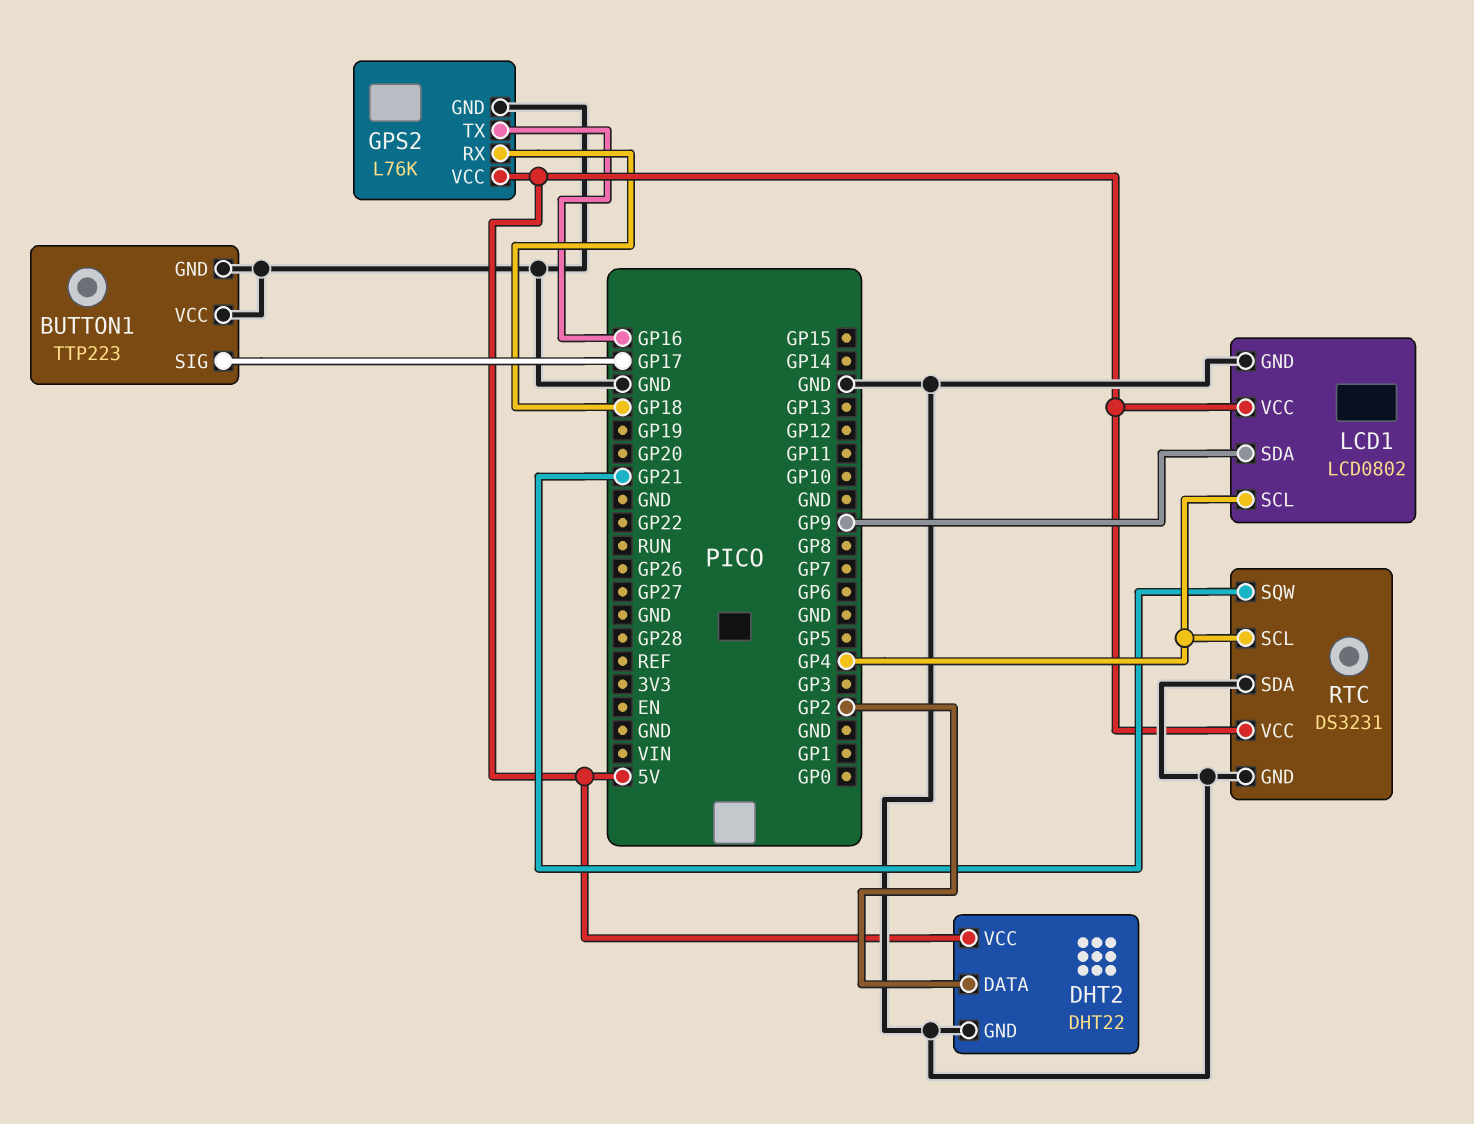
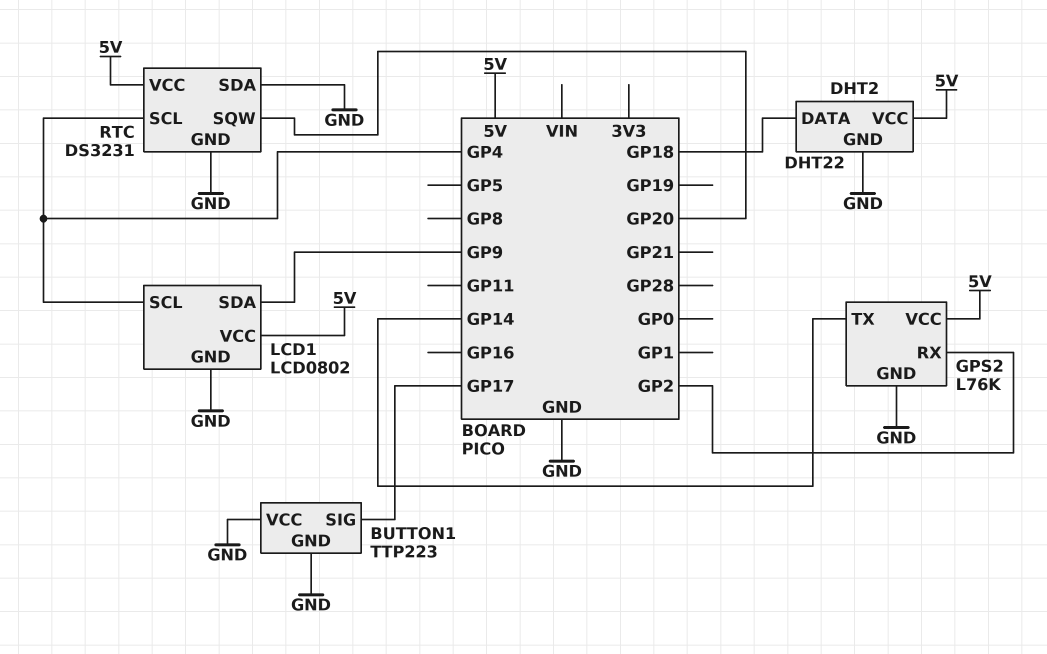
DHT2 pin DATA: GP2 -> GP18
GPS2 pin RX: GP18 -> GP2
GPS2 pin TX: GP16 -> GP14
RTC pin SQW: GP21 -> GP20

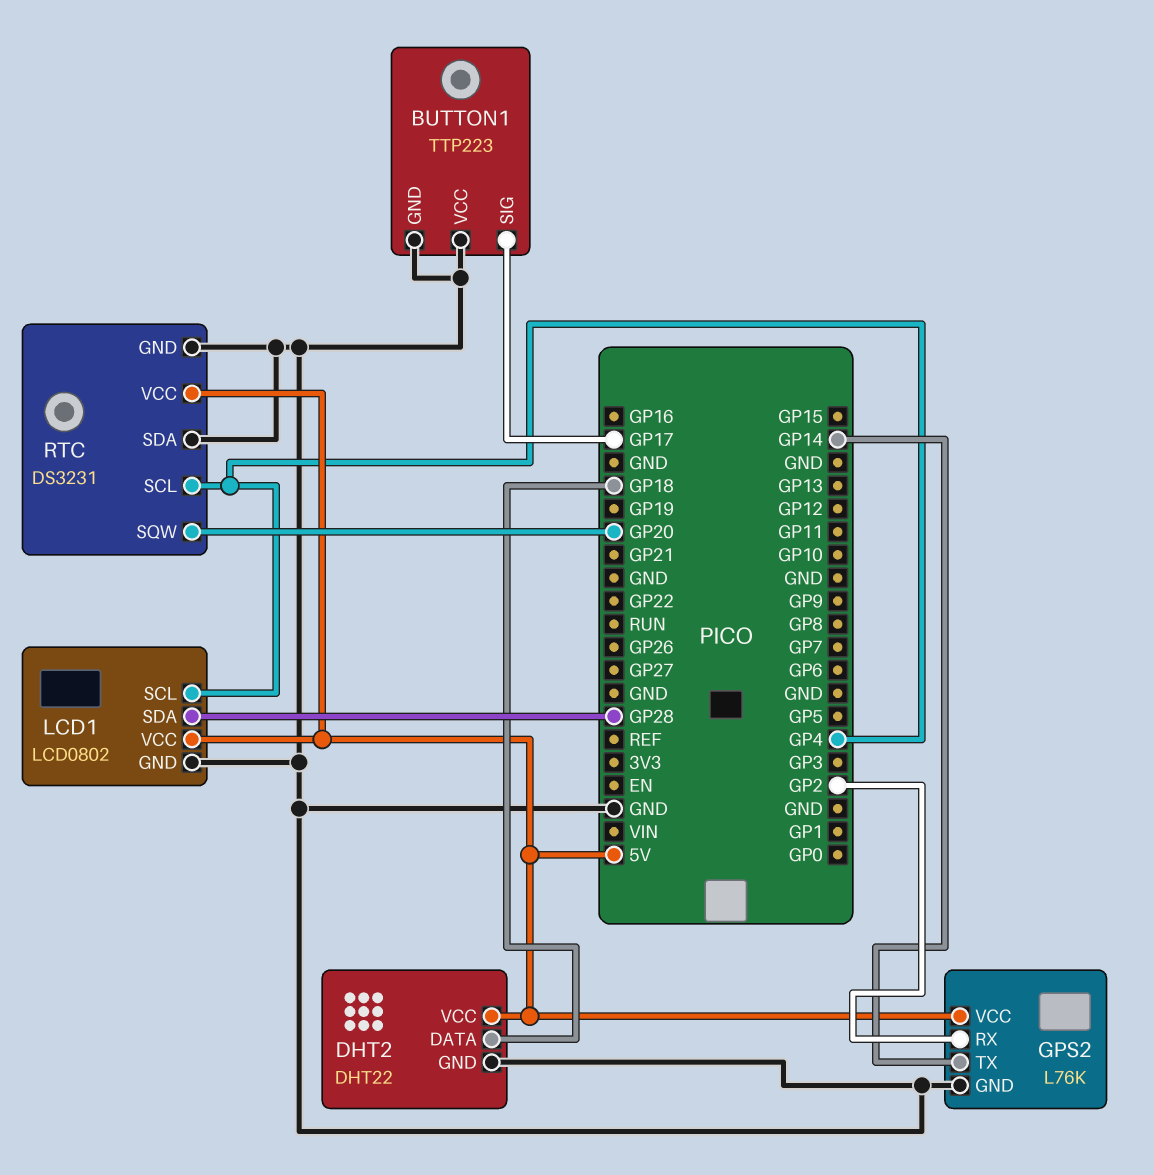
LCD1 pin SDA: GP9 -> GP28

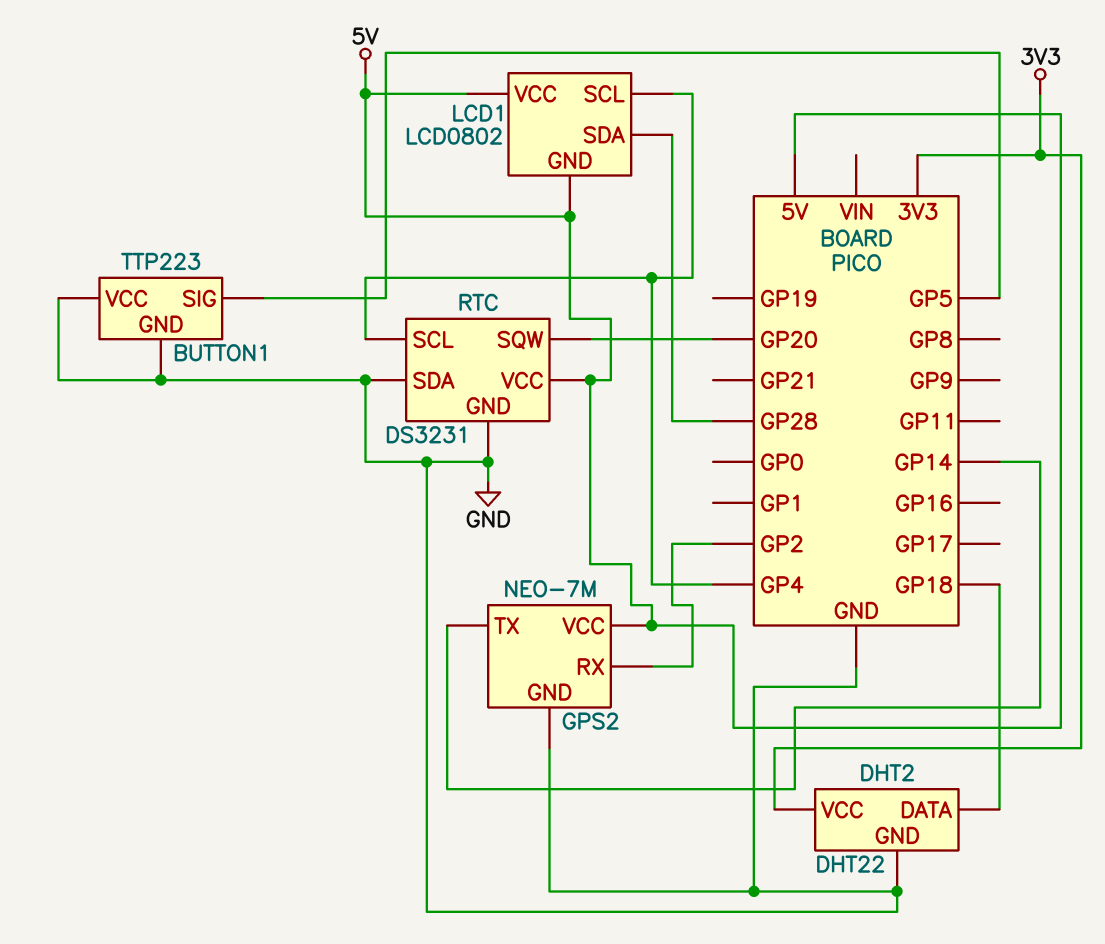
BUTTON1 pin SIG: GP17 -> GP5
DHT2 pin VCC: 5V -> 3V3
GPS2: L76K -> NEO-7M
LCD1 pin GND: GND -> 5V

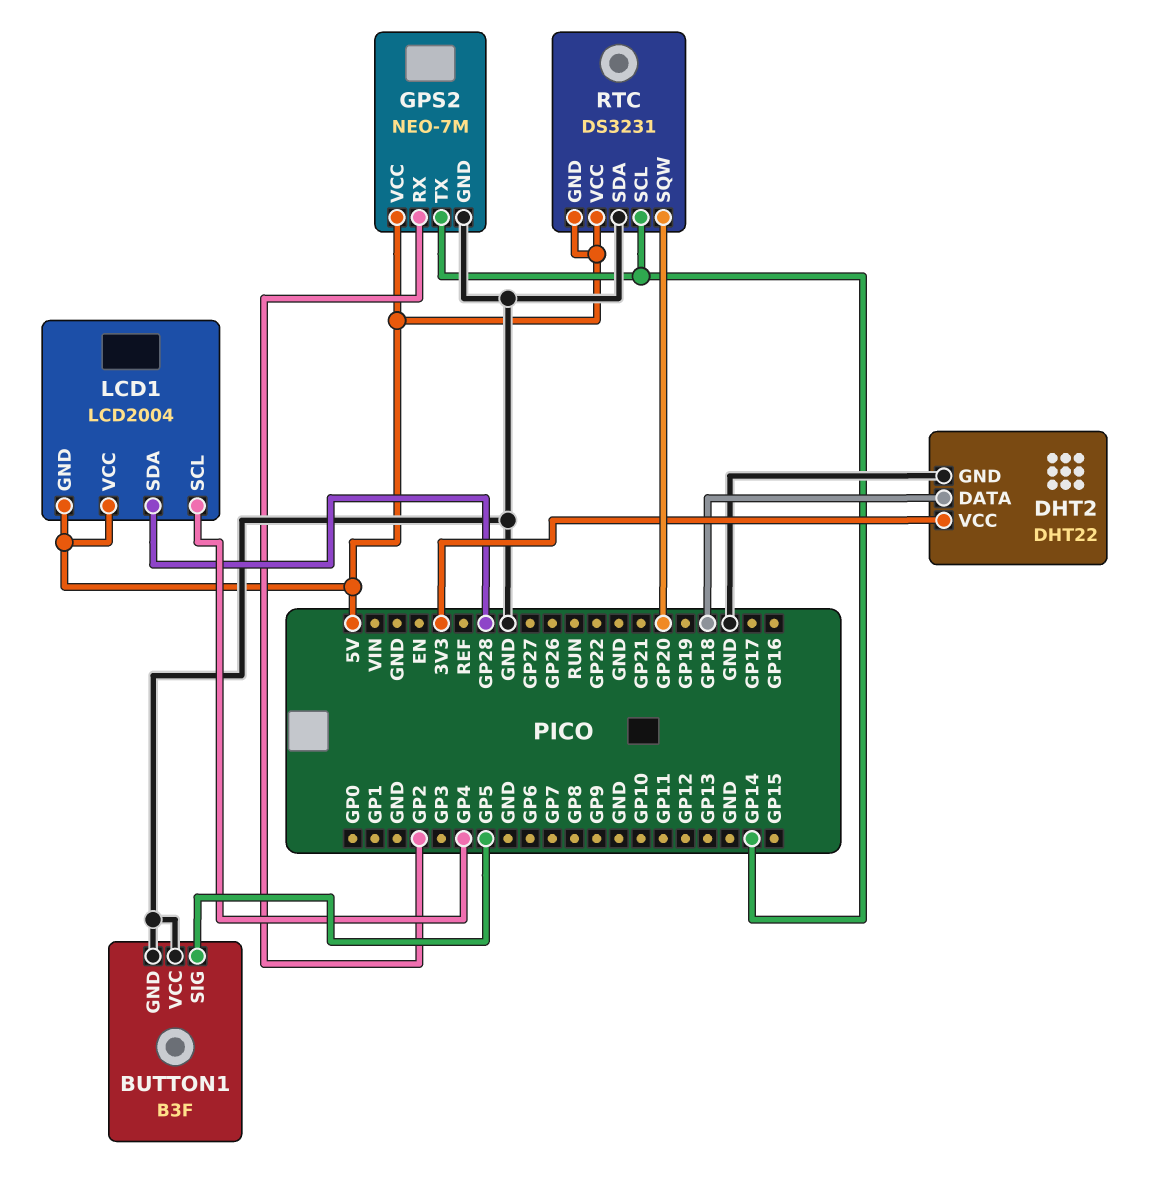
BUTTON1: TTP223 -> B3F
LCD1: LCD0802 -> LCD2004
RTC pin GND: GND -> 5V
RTC pin SCL: GP4 -> GP14

